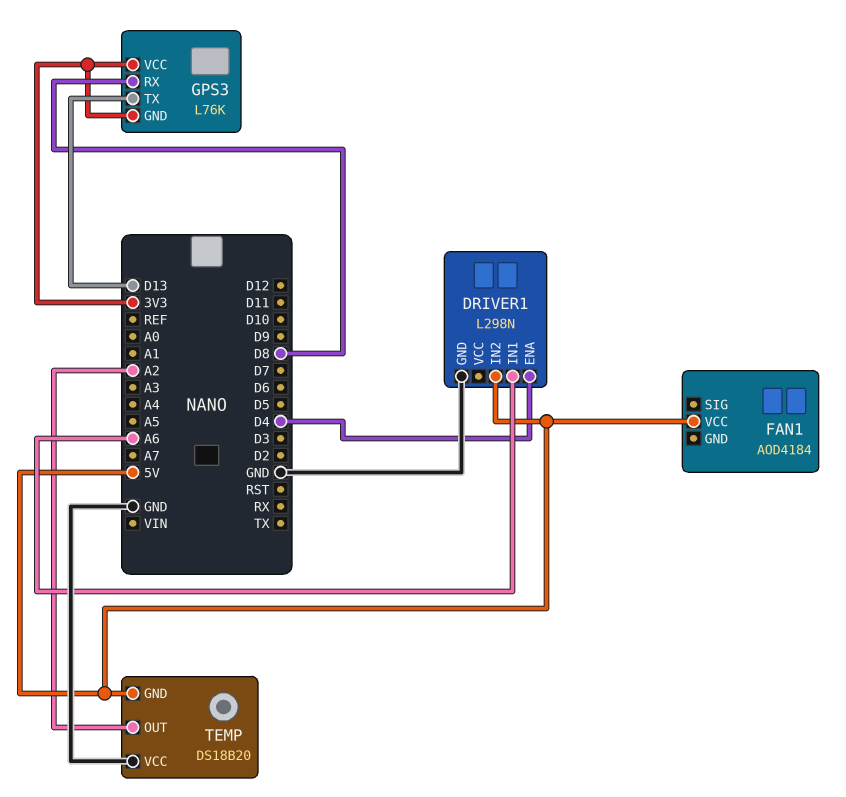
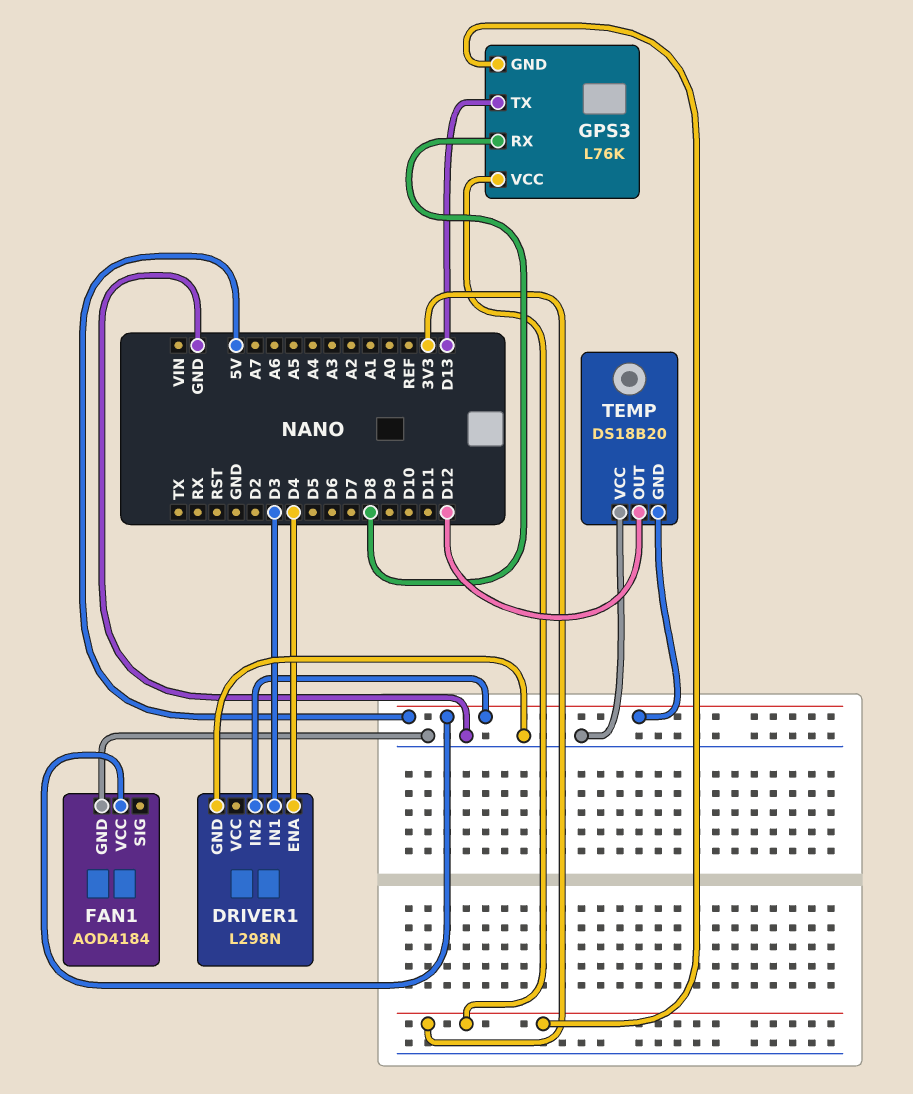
DRIVER1 pin IN1: A6 -> D3
FAN1 pin GND: none -> GND
TEMP pin OUT: A2 -> D12

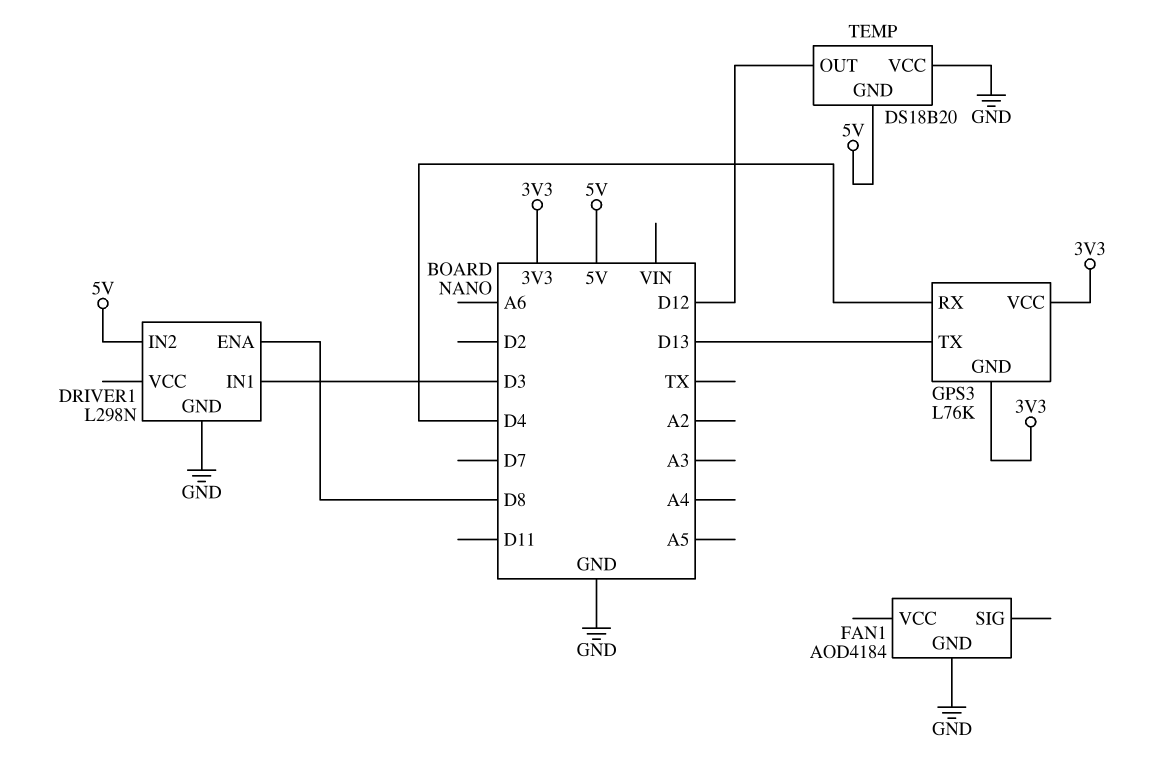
DRIVER1 pin ENA: D4 -> D8
FAN1 pin VCC: 5V -> none
GPS3 pin RX: D8 -> D4

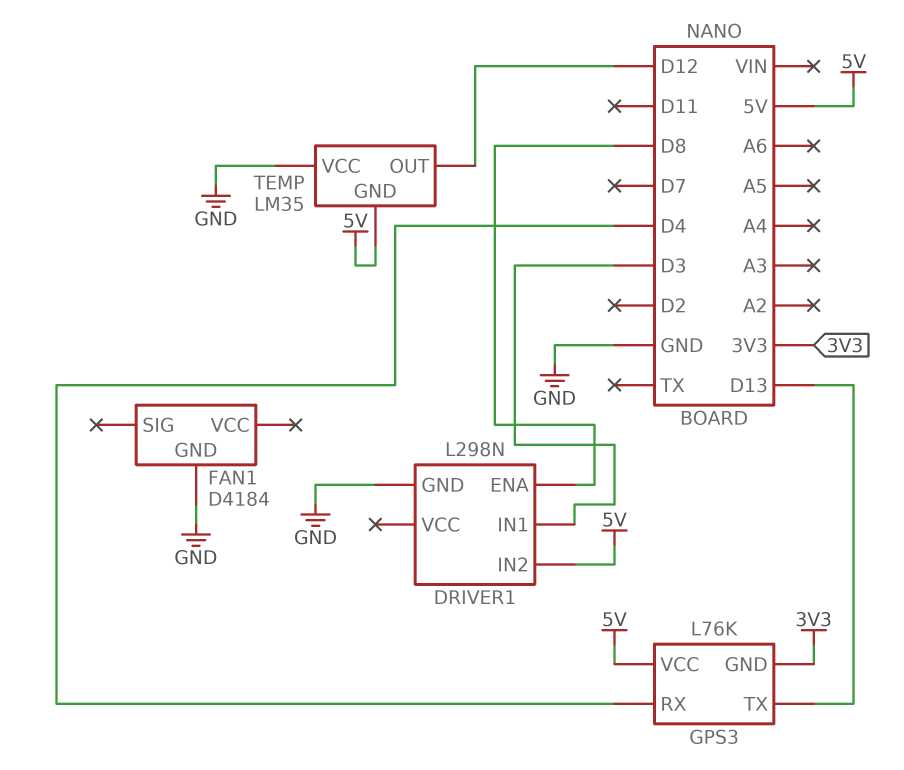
FAN1: AOD4184 -> D4184
GPS3 pin VCC: 3V3 -> 5V
TEMP: DS18B20 -> LM35

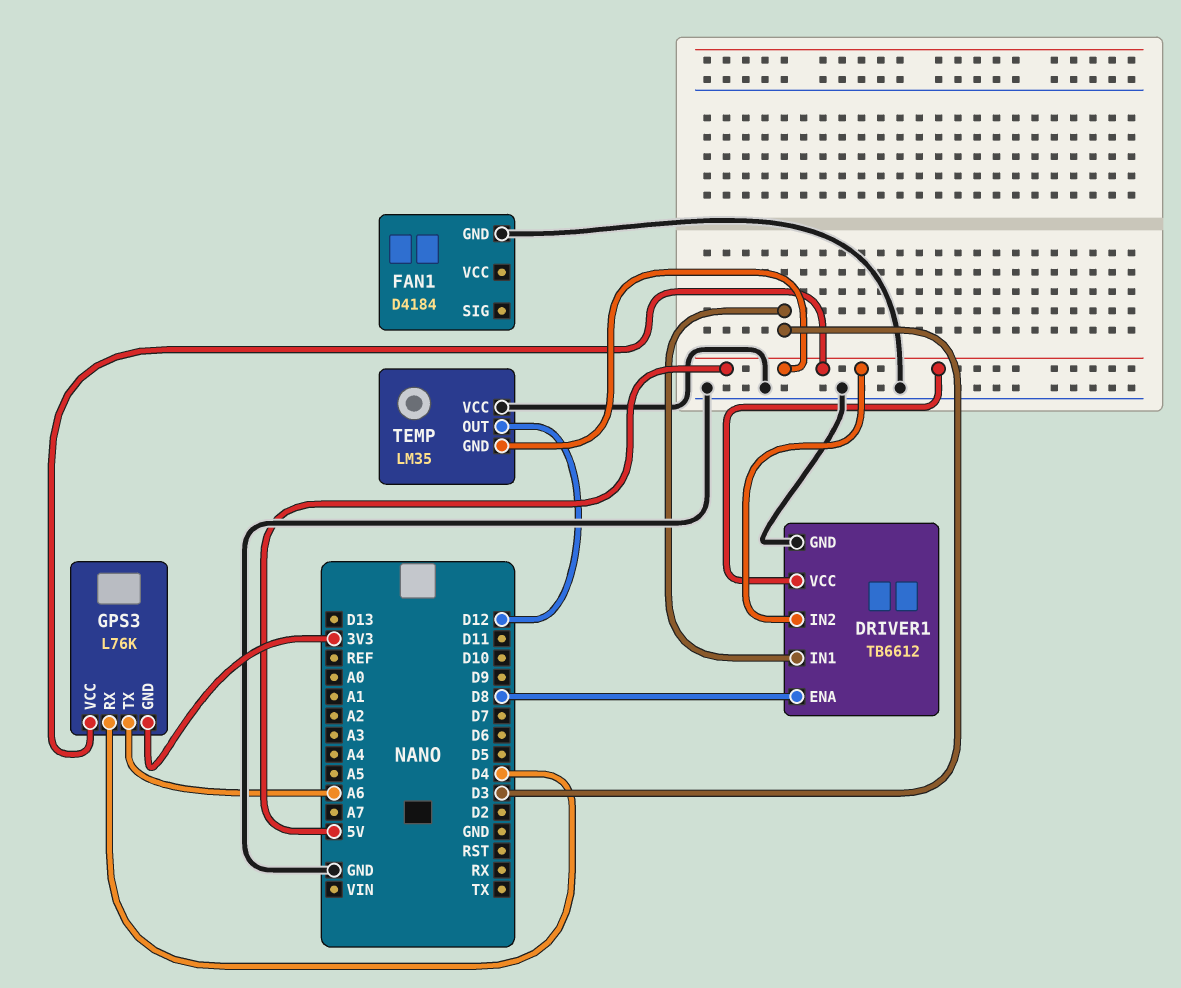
DRIVER1: L298N -> TB6612
DRIVER1 pin VCC: none -> 5V
GPS3 pin TX: D13 -> A6

